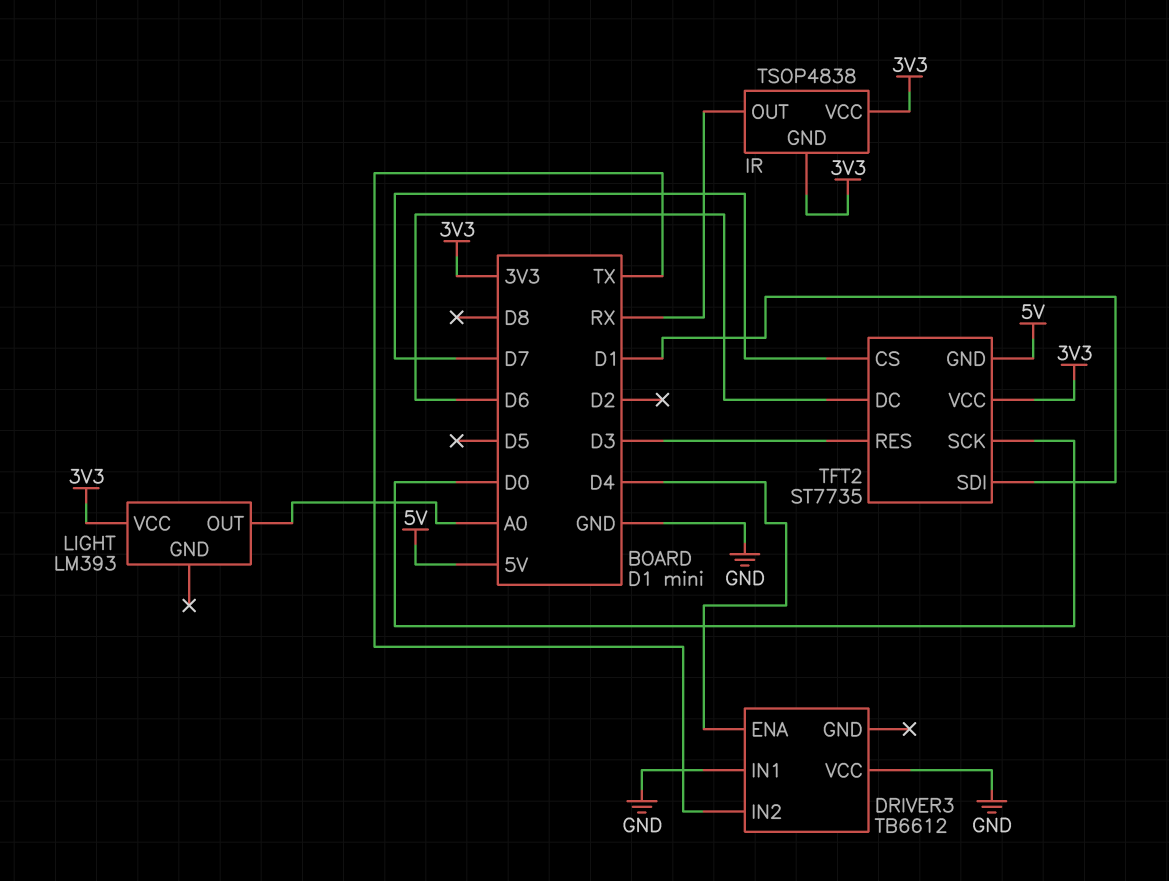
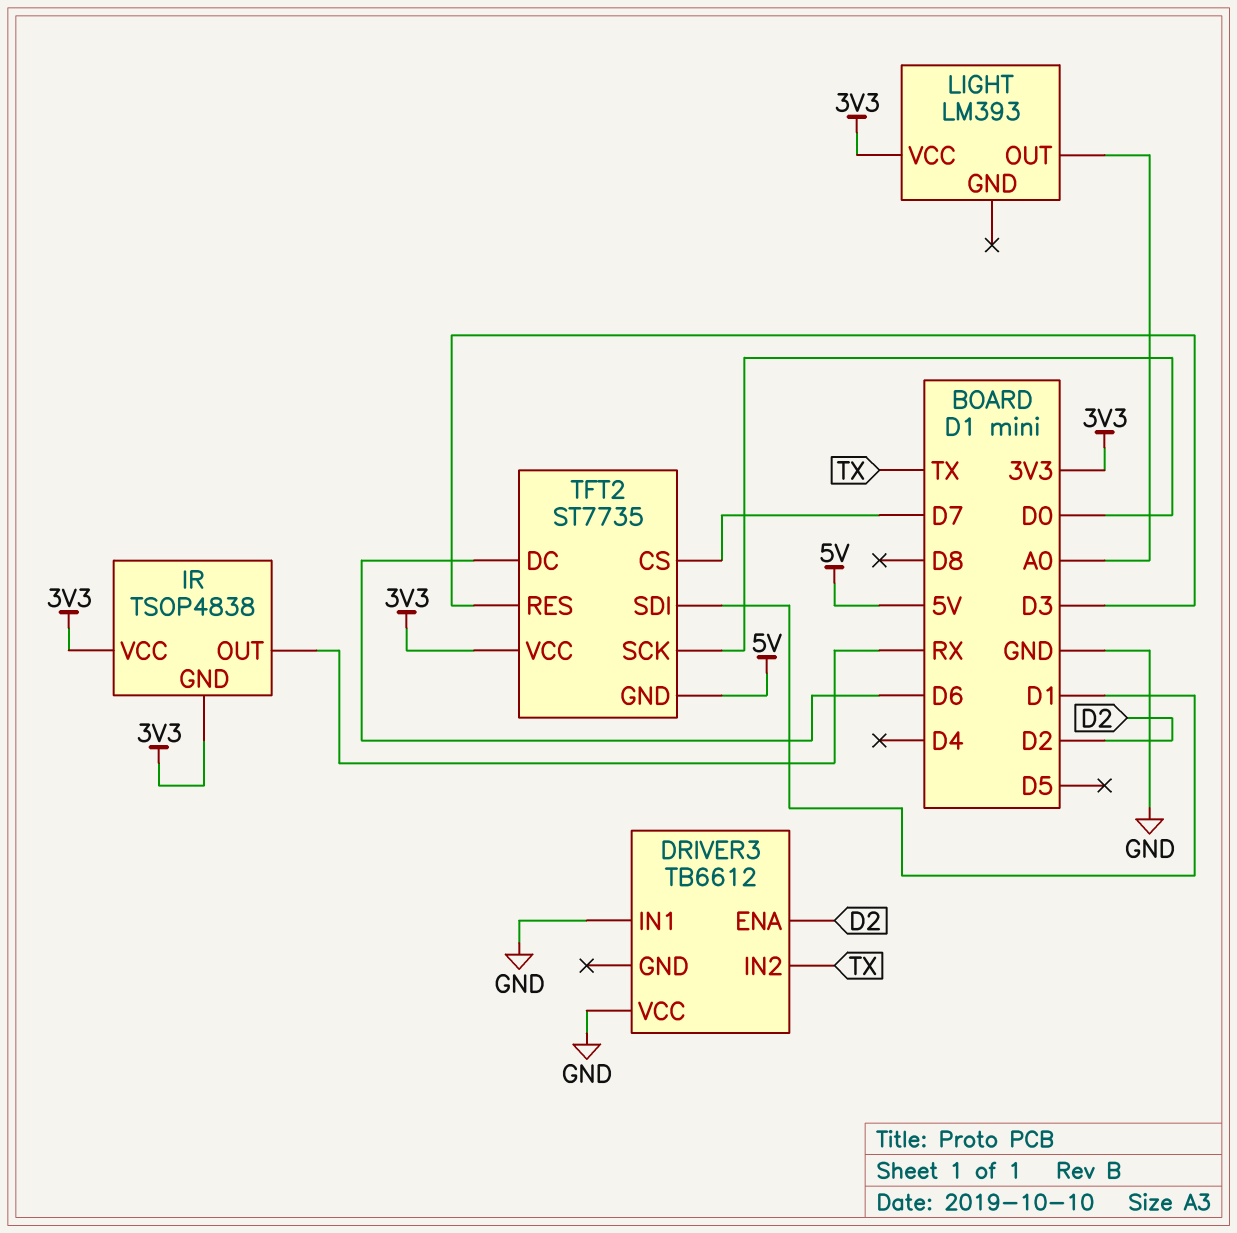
DRIVER3 pin ENA: D4 -> D2

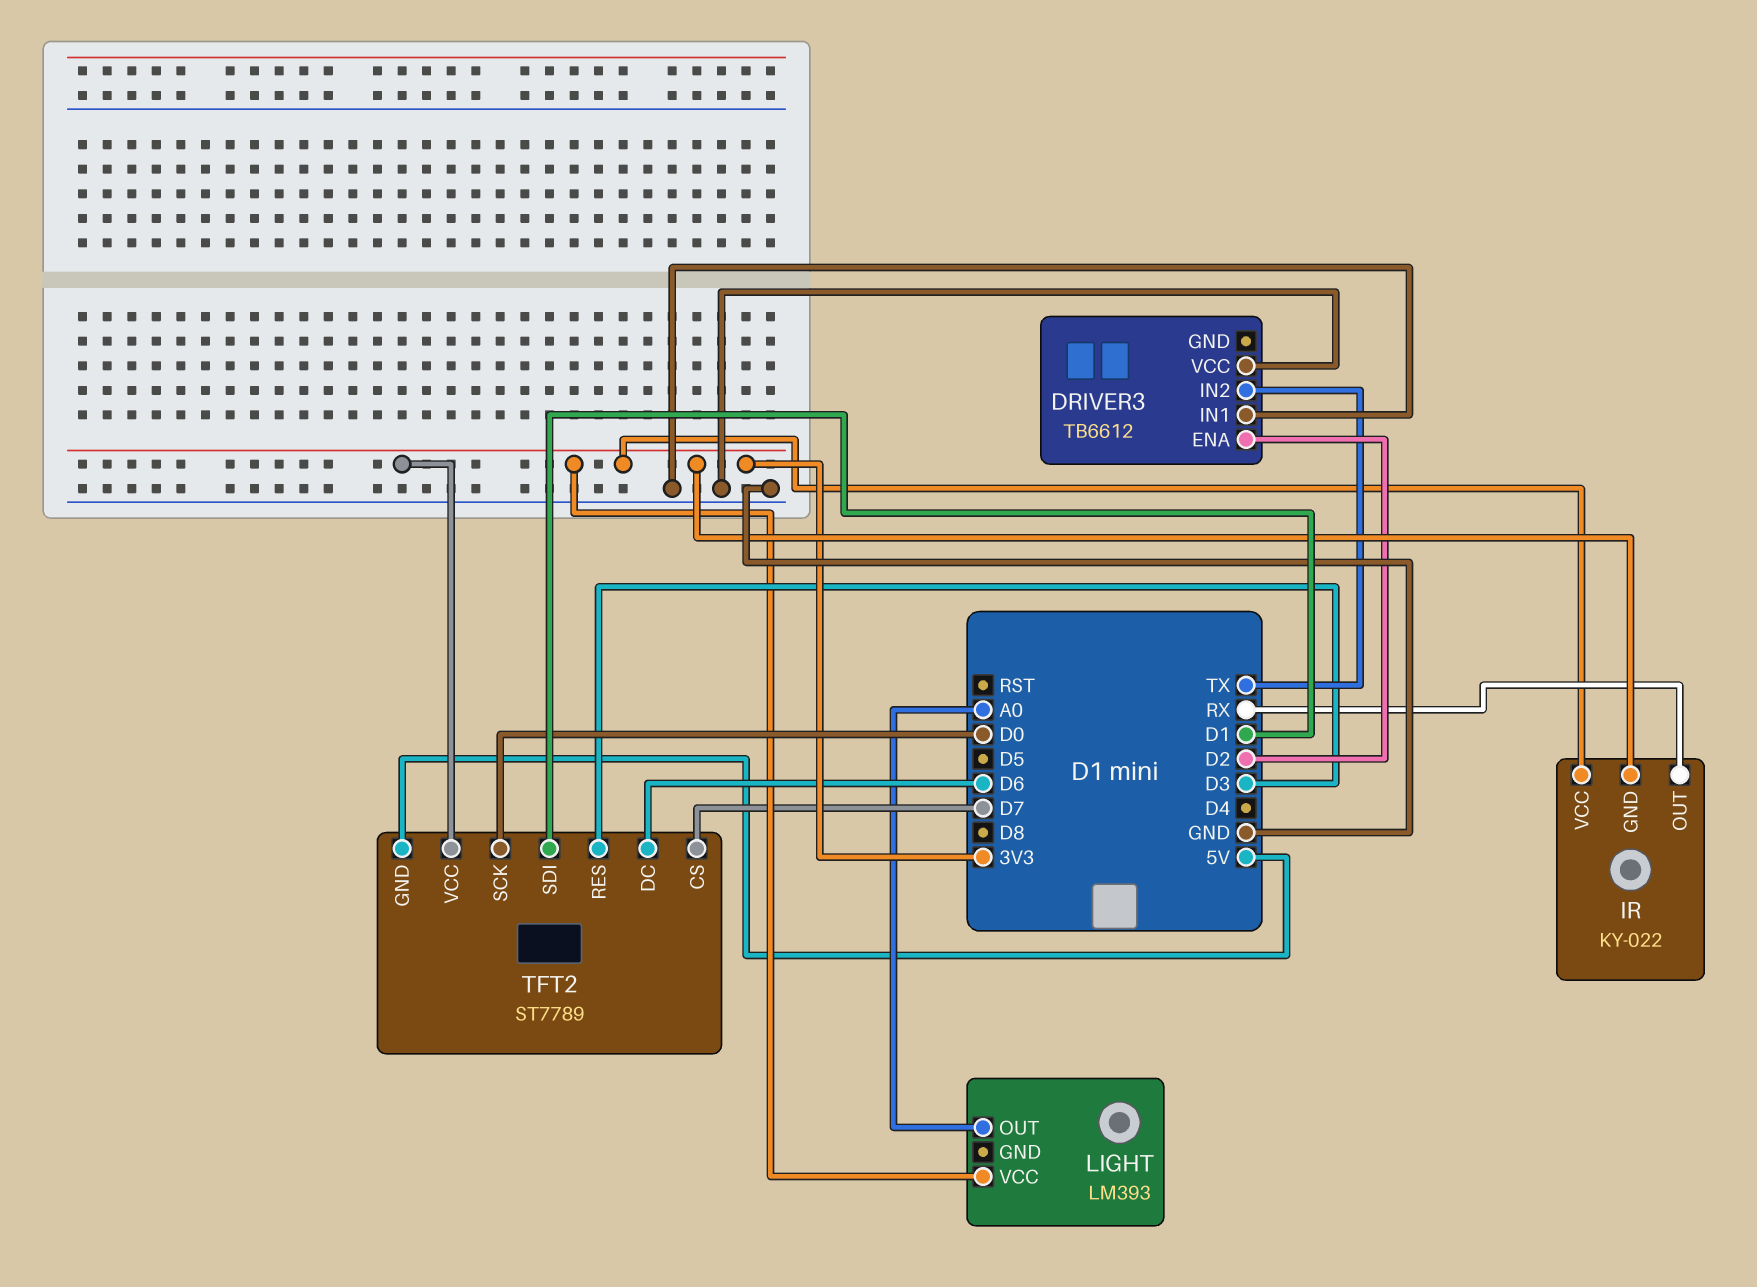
IR: TSOP4838 -> KY-022
TFT2: ST7735 -> ST7789

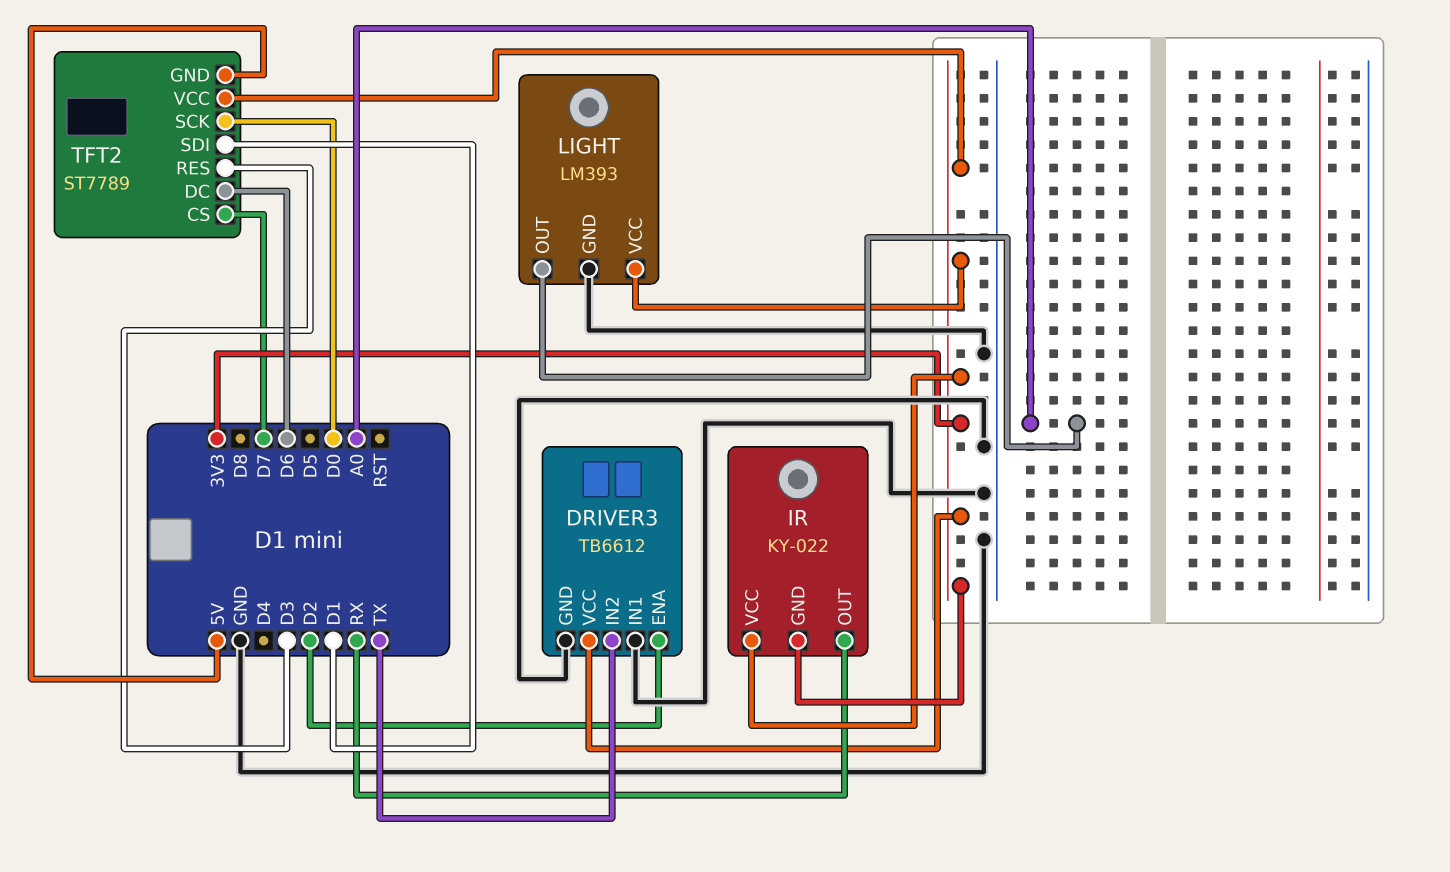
DRIVER3 pin GND: none -> GND
DRIVER3 pin VCC: GND -> 3V3
LIGHT pin GND: none -> GND

